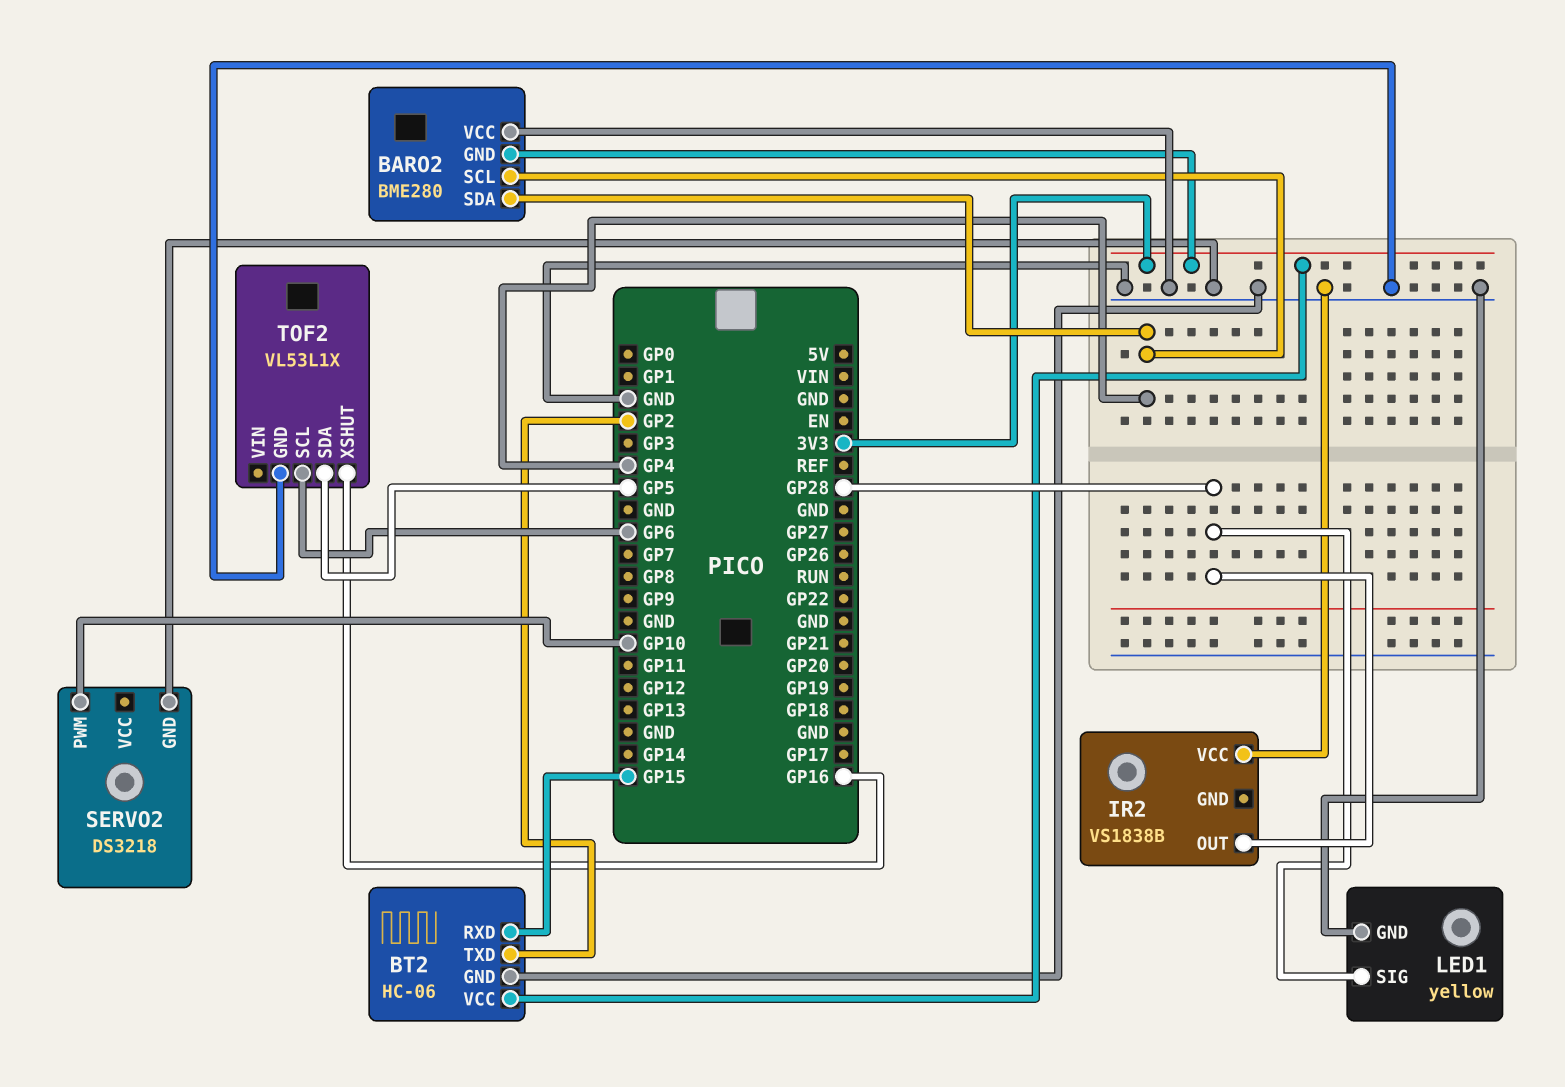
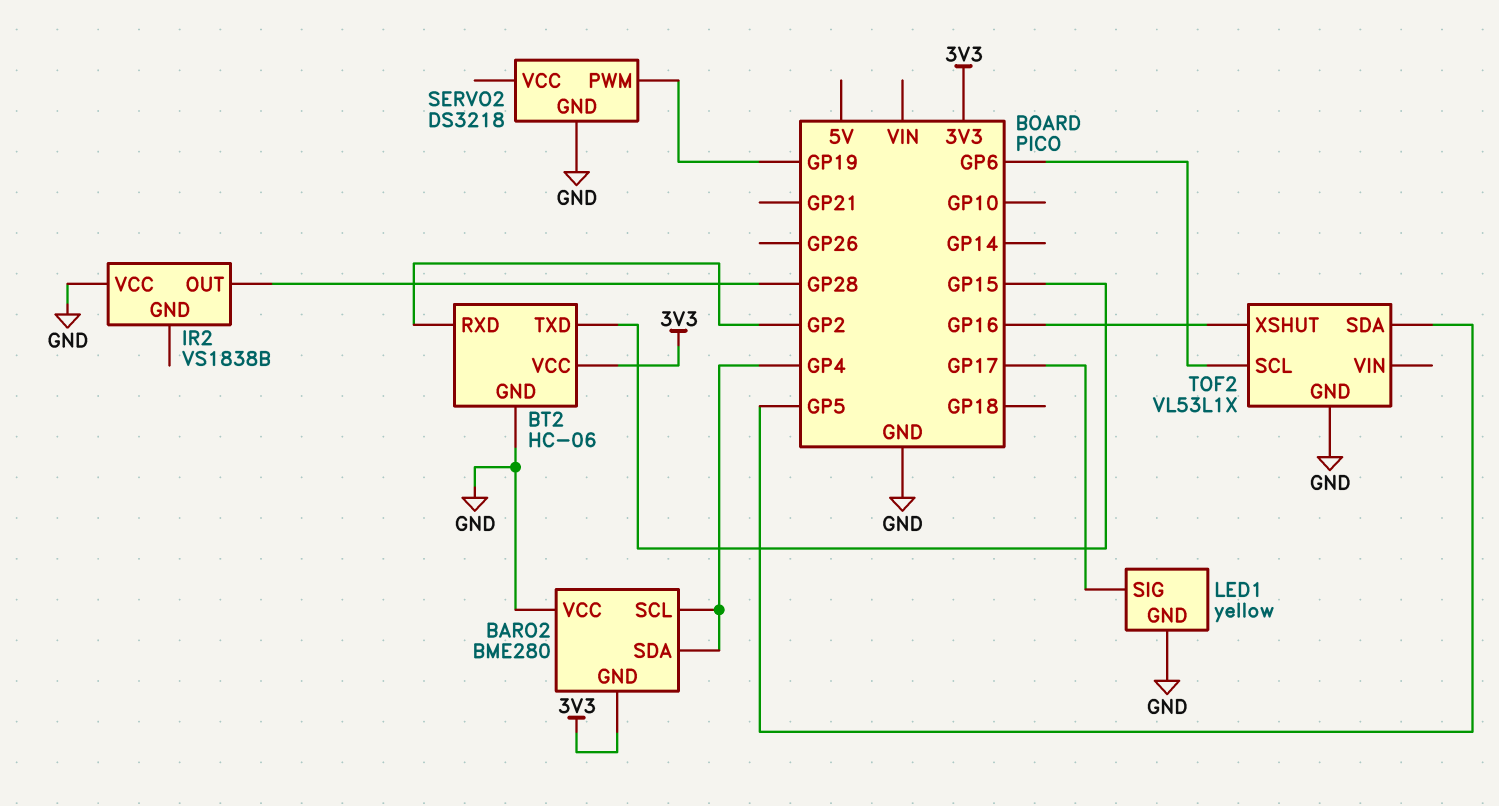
BT2 pin RXD: GP15 -> GP2
BT2 pin TXD: GP2 -> GP15
LED1 pin SIG: GP28 -> GP17
SERVO2 pin PWM: GP10 -> GP19

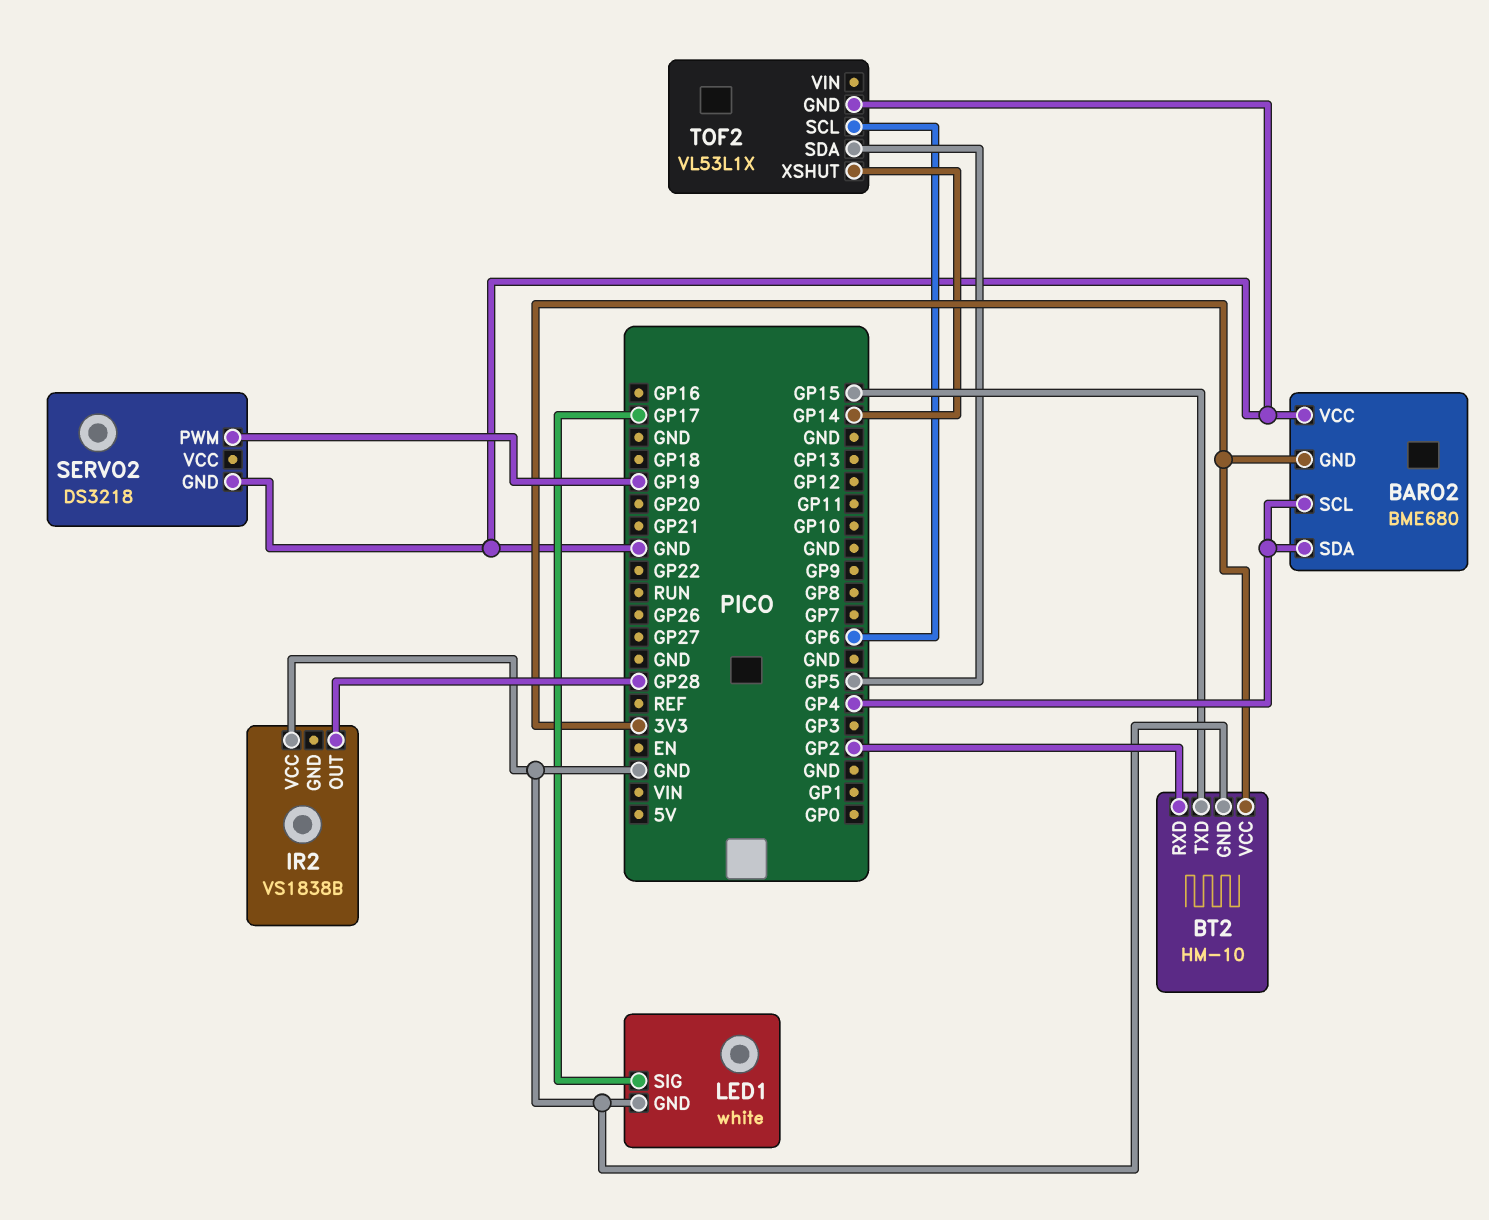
BARO2: BME280 -> BME680
BT2: HC-06 -> HM-10
LED1: yellow -> white
TOF2 pin XSHUT: GP16 -> GP14

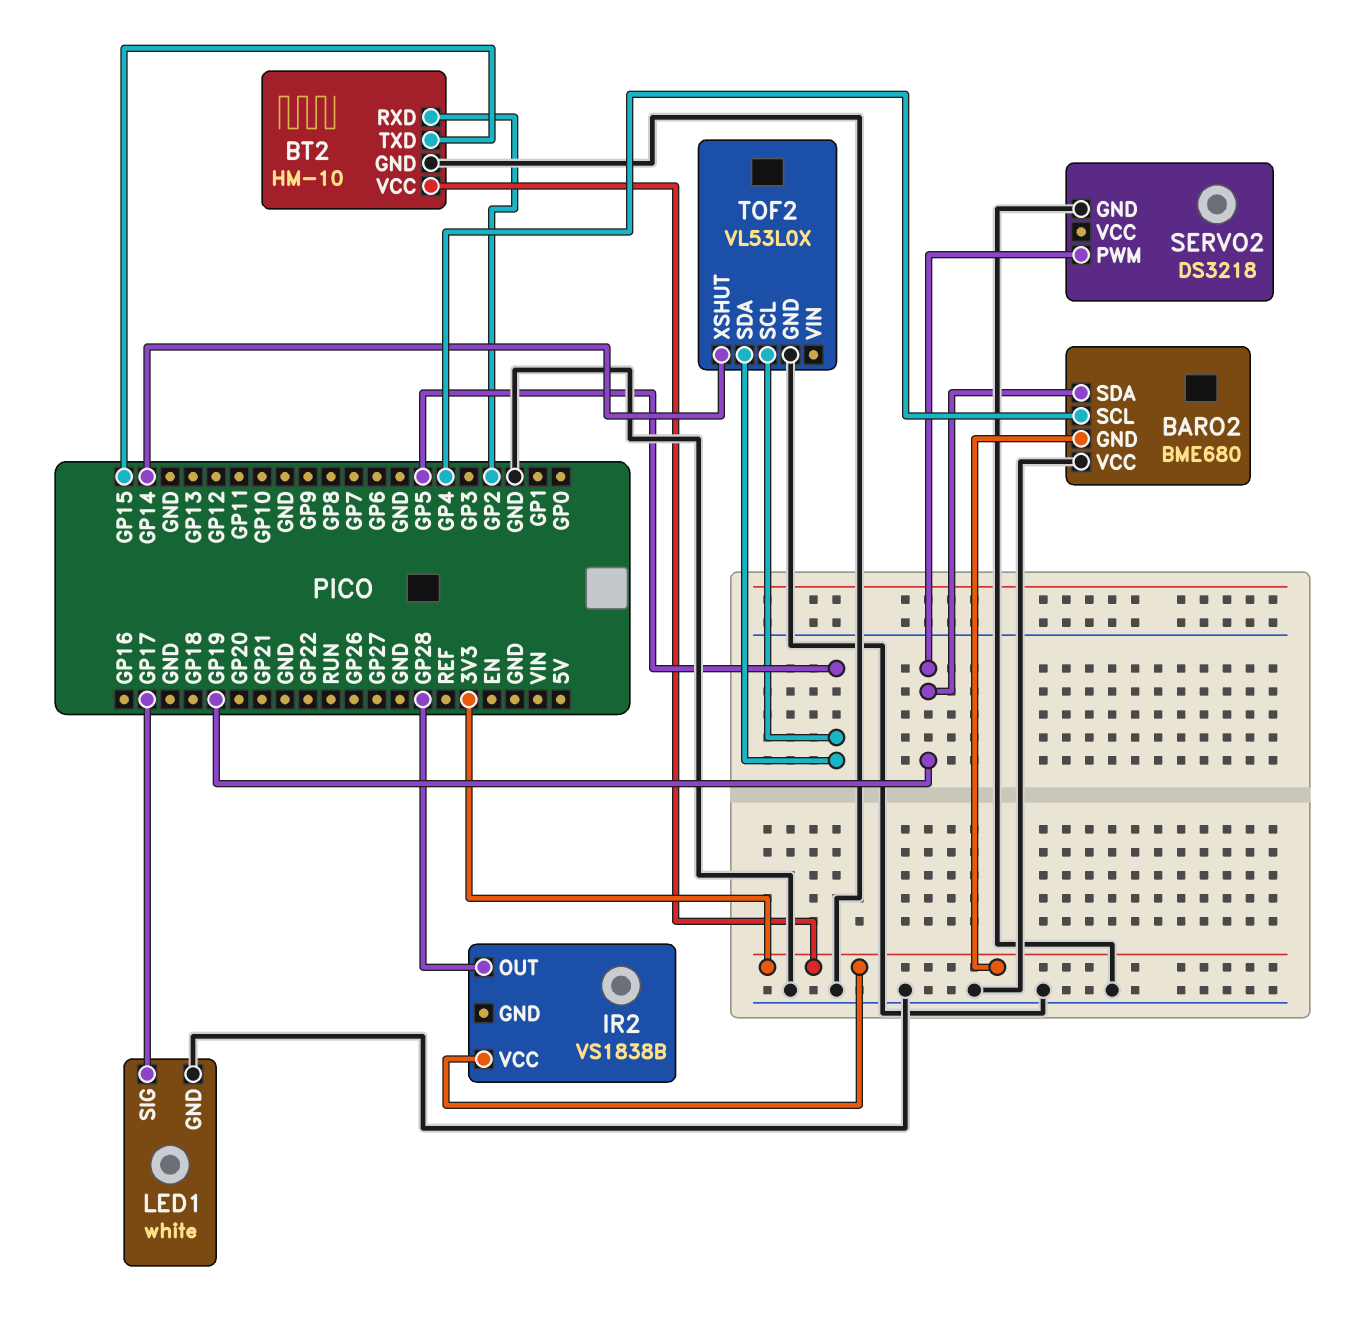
BARO2 pin SDA: GP4 -> GP19
IR2 pin VCC: GND -> 3V3
TOF2: VL53L1X -> VL53L0X
TOF2 pin SCL: GP6 -> GP5

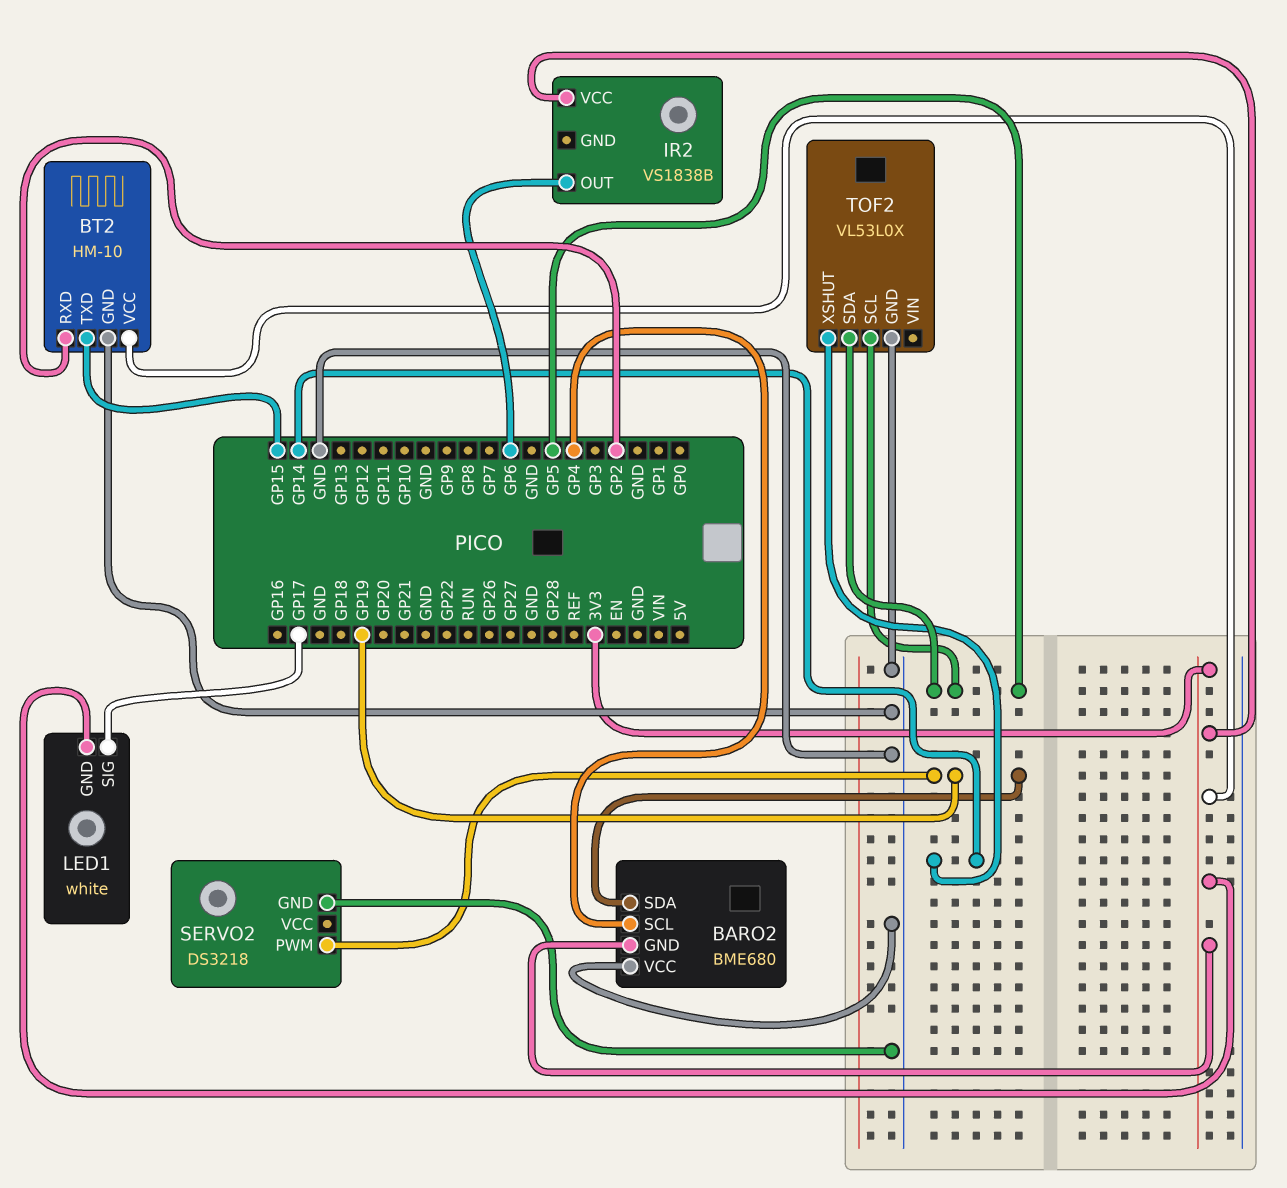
IR2 pin OUT: GP28 -> GP6
LED1 pin GND: GND -> 3V3

